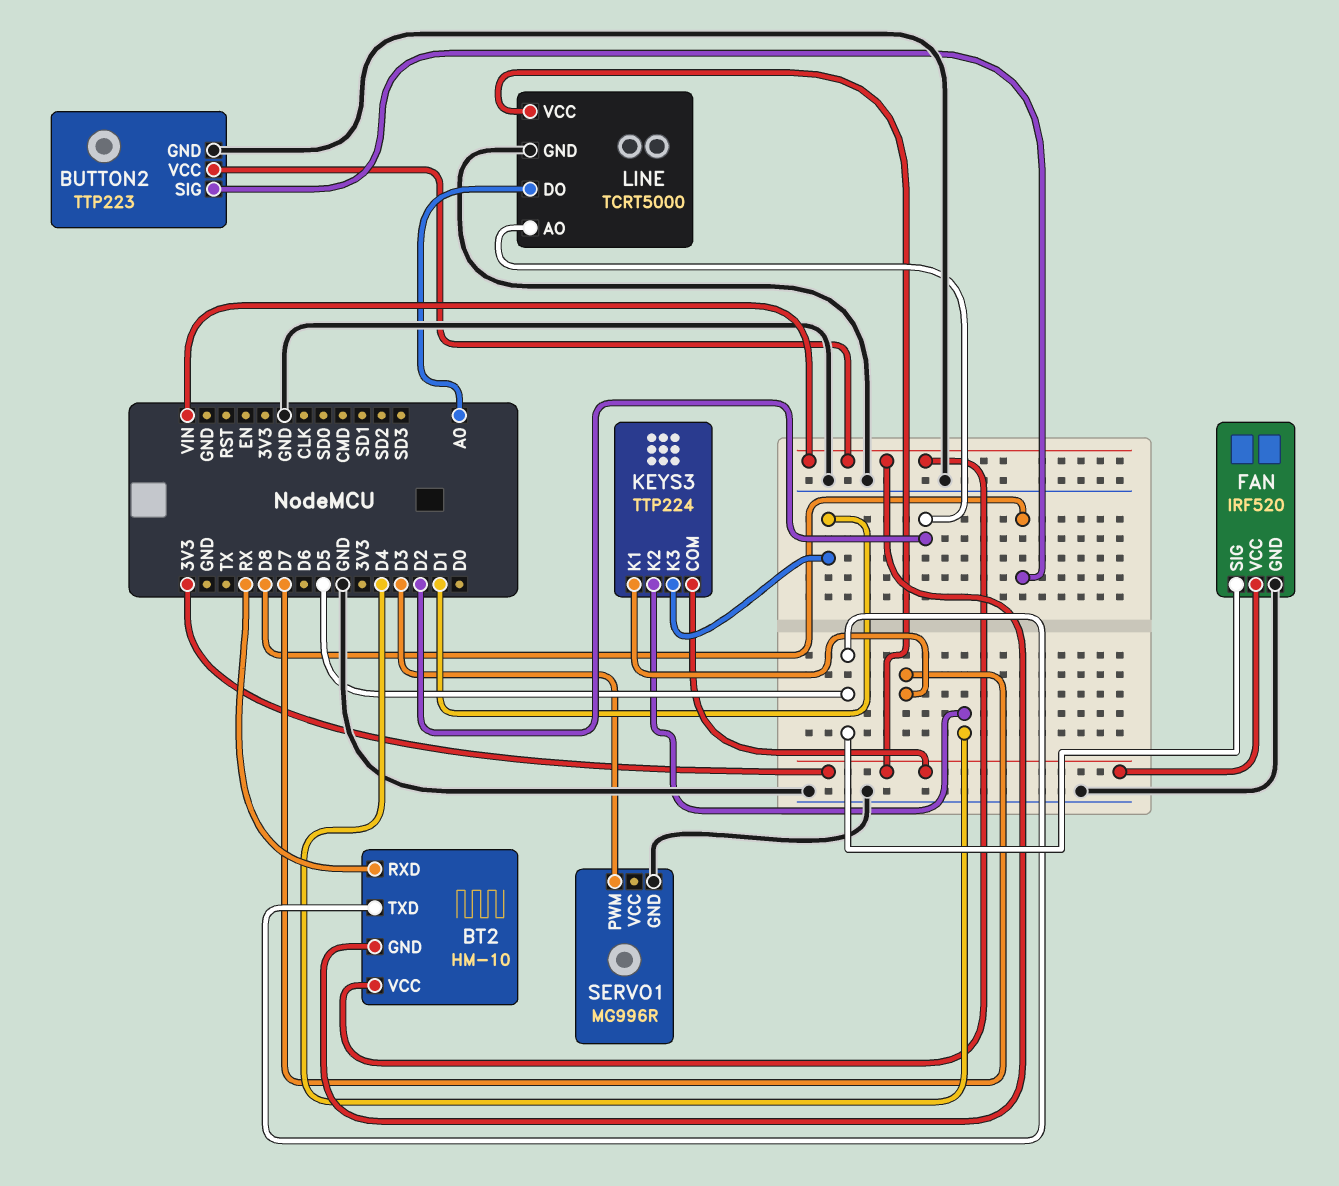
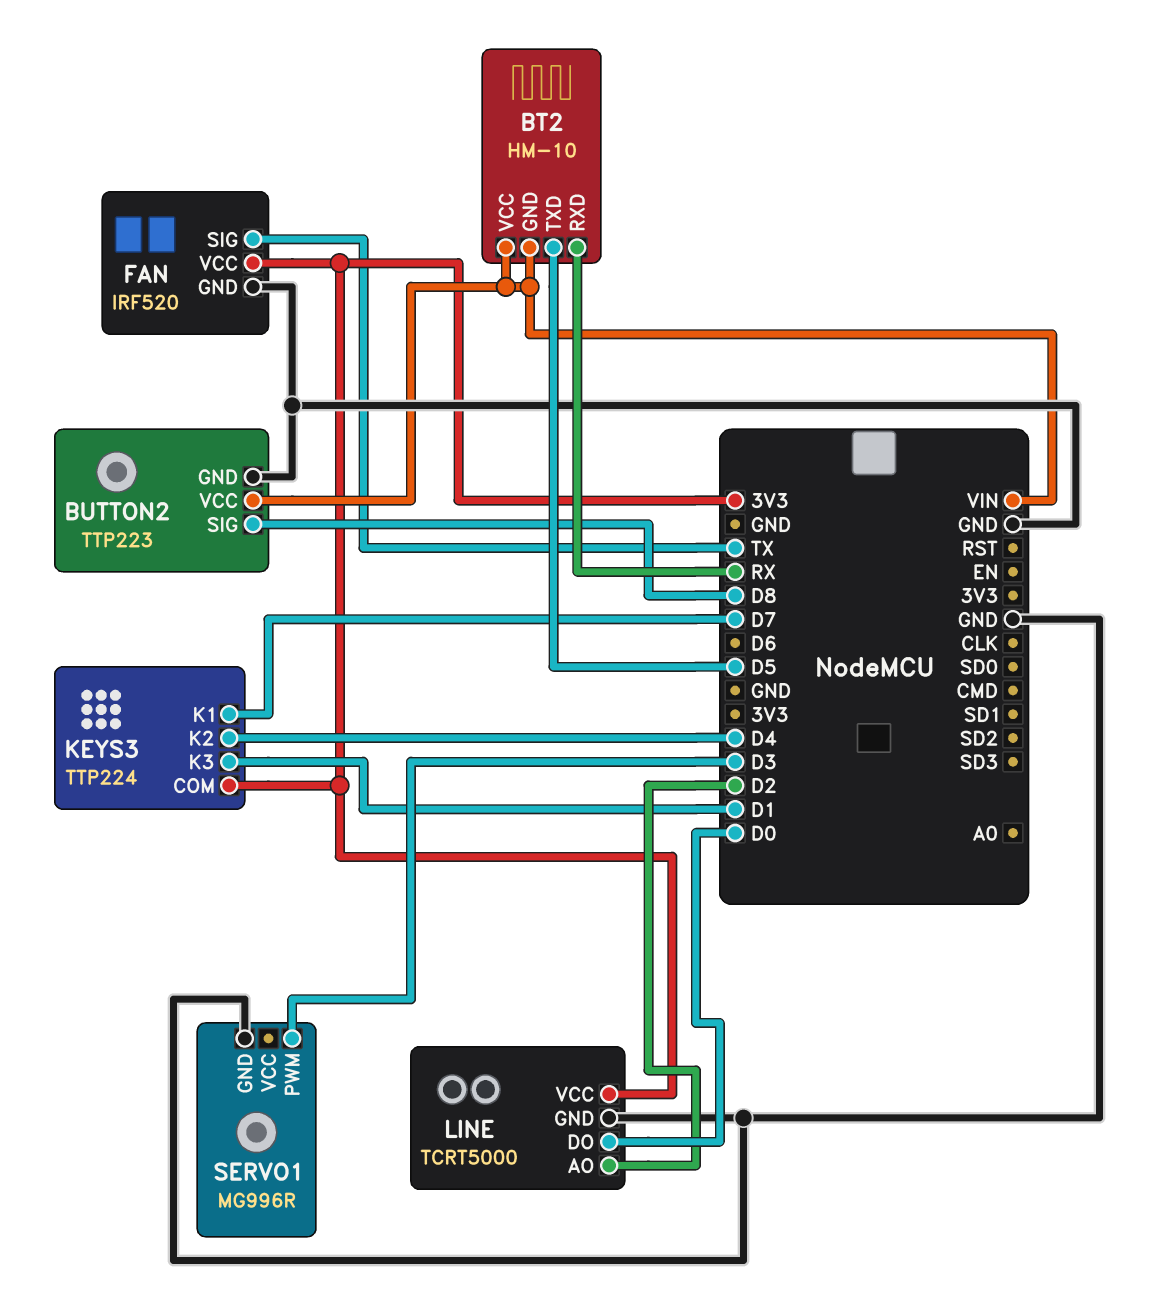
FAN pin SIG: D5 -> TX
LINE pin DO: A0 -> D0

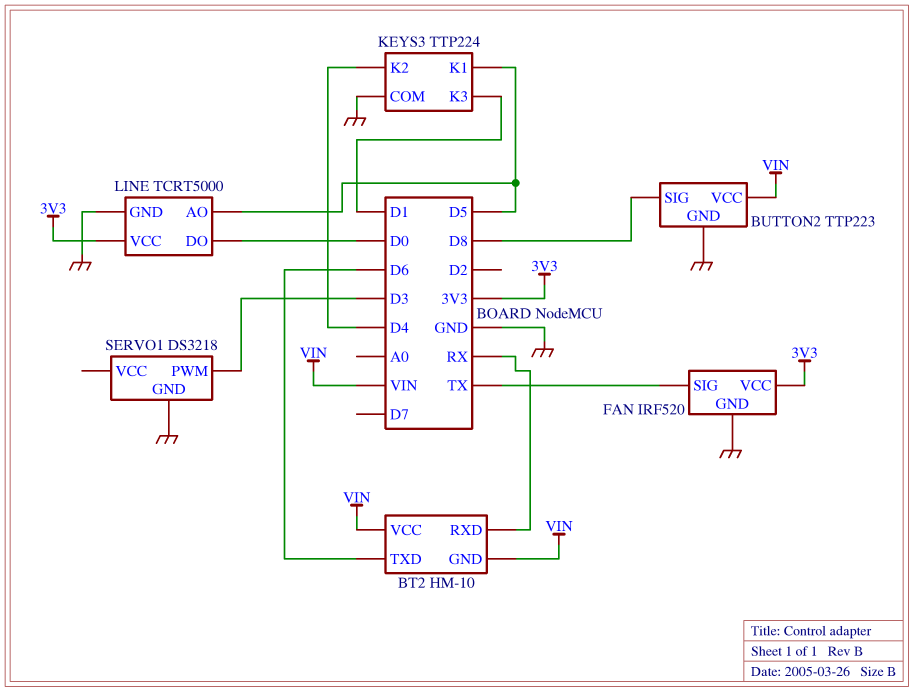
BT2 pin TXD: D5 -> D6
KEYS3 pin COM: 3V3 -> GND
KEYS3 pin K1: D7 -> D5
LINE pin AO: D2 -> D5
SERVO1: MG996R -> DS3218

